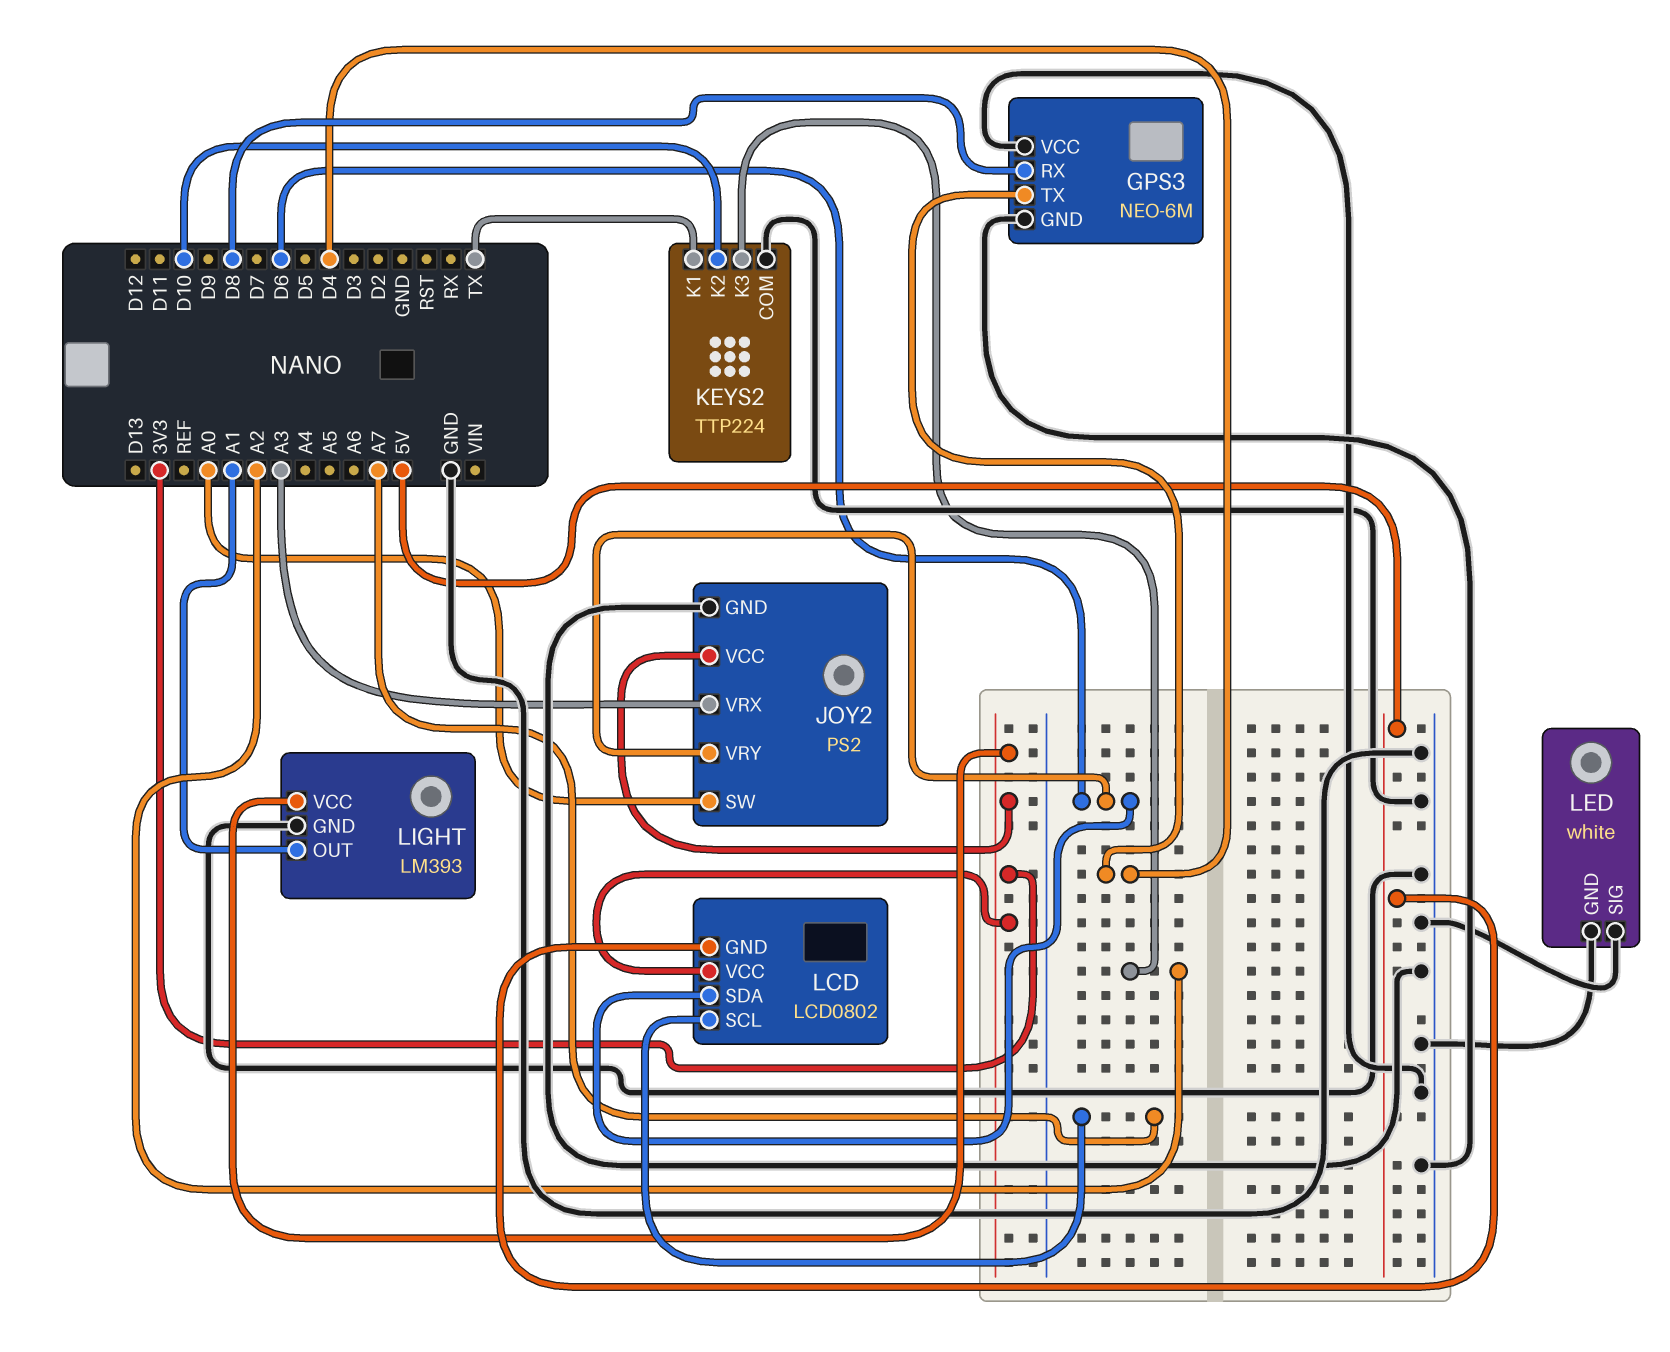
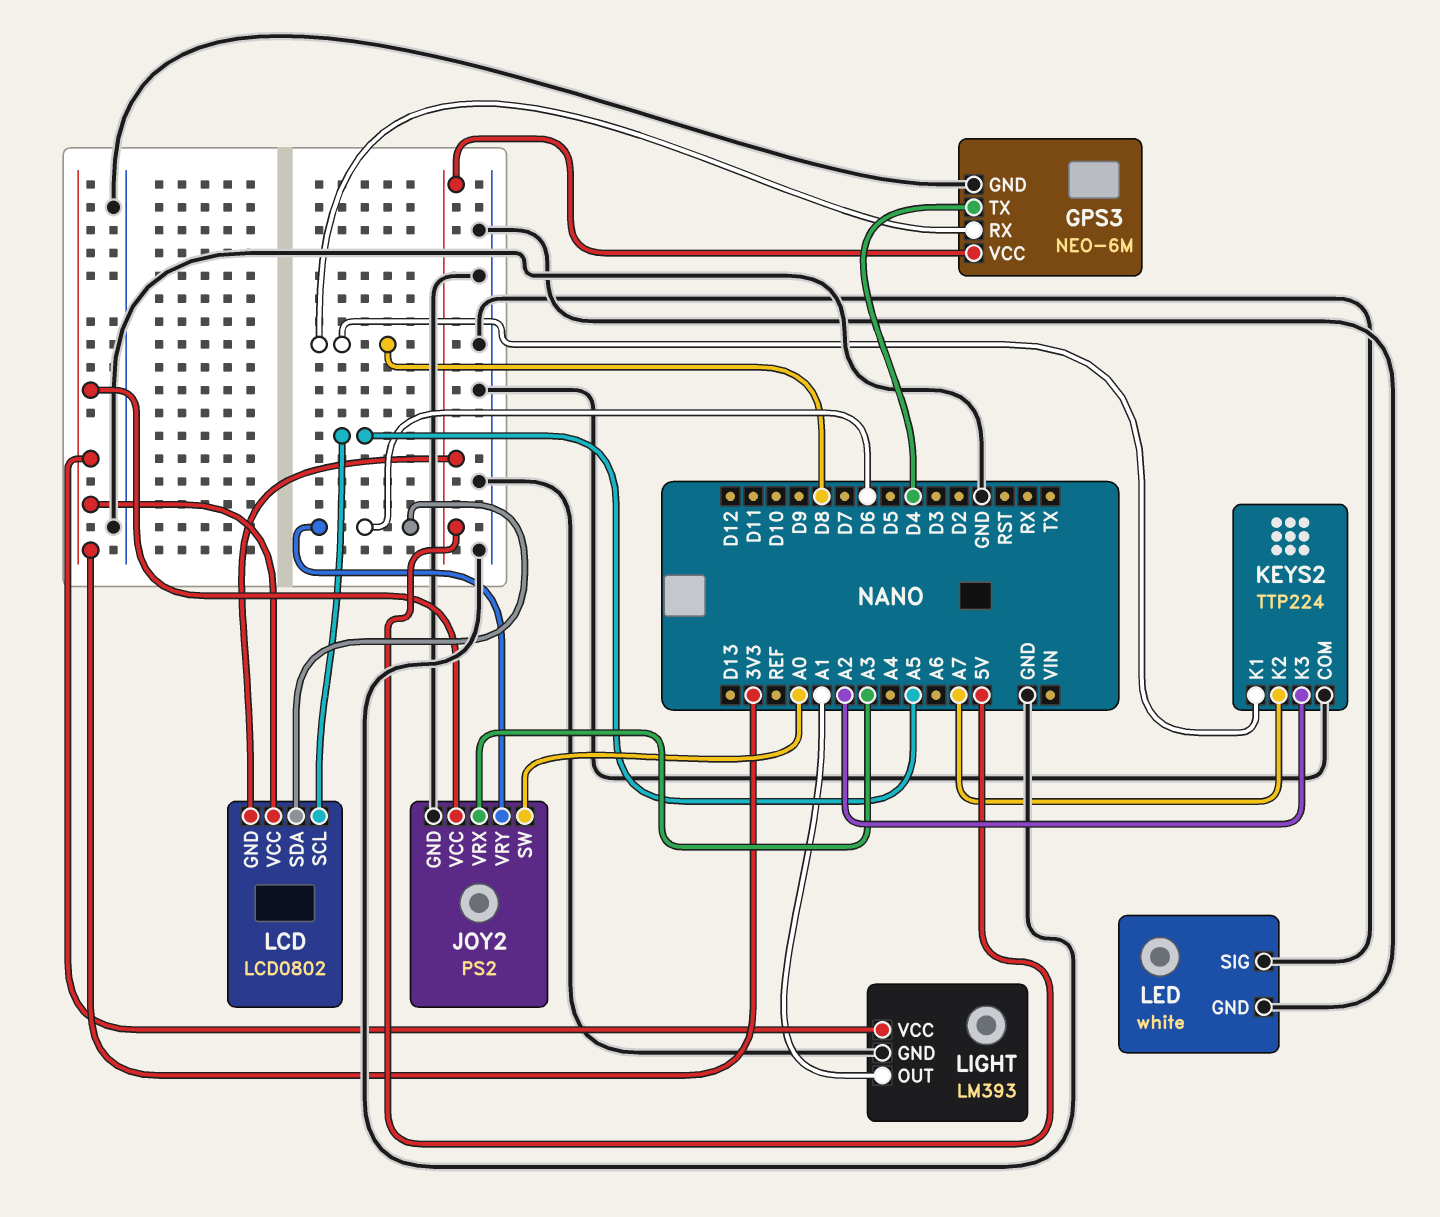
GPS3 pin VCC: GND -> 5V
KEYS2 pin K1: TX -> D8
KEYS2 pin K2: D10 -> A7
LCD pin SCL: A7 -> A5

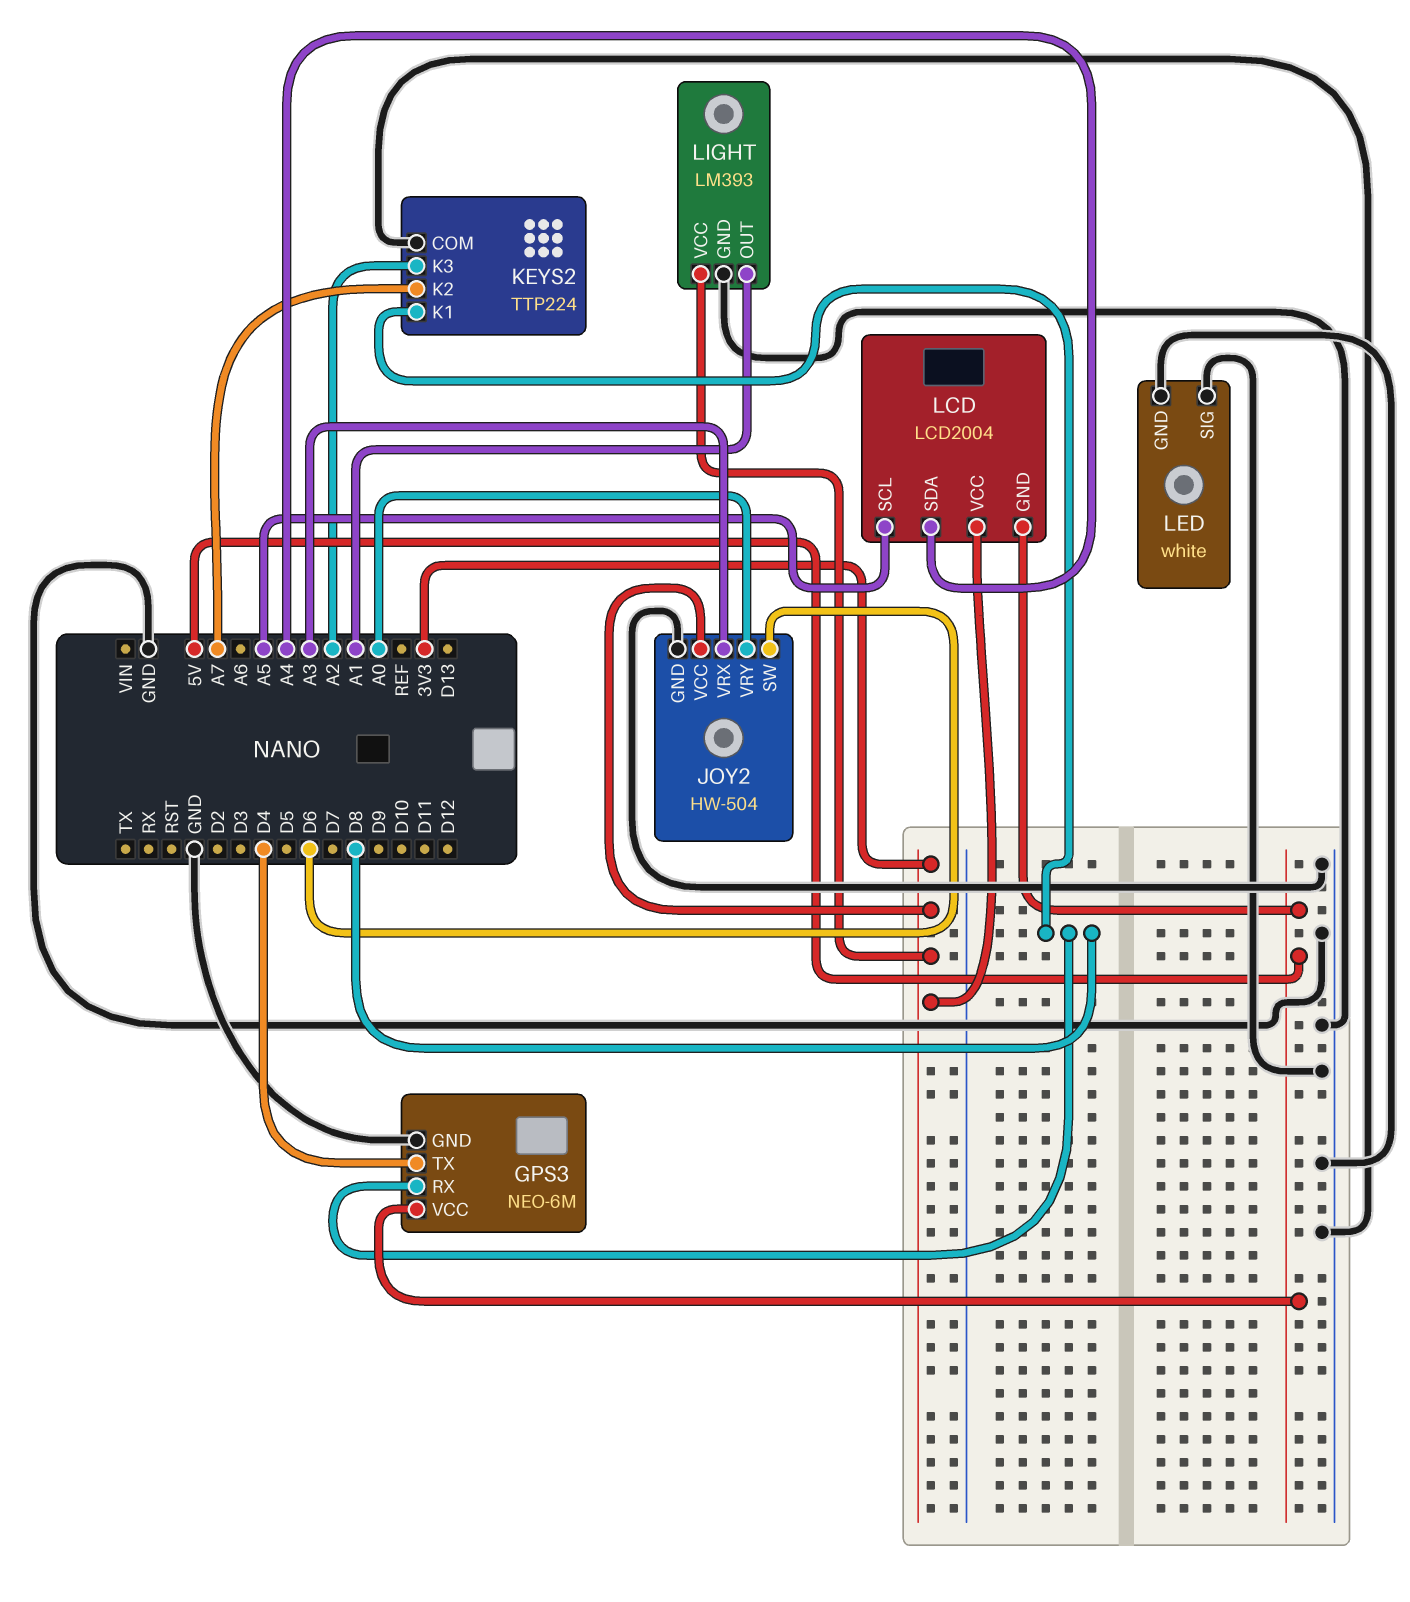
JOY2: PS2 -> HW-504
JOY2 pin SW: A0 -> D6
JOY2 pin VRY: D6 -> A0
LCD: LCD0802 -> LCD2004
LCD pin SDA: D6 -> A4

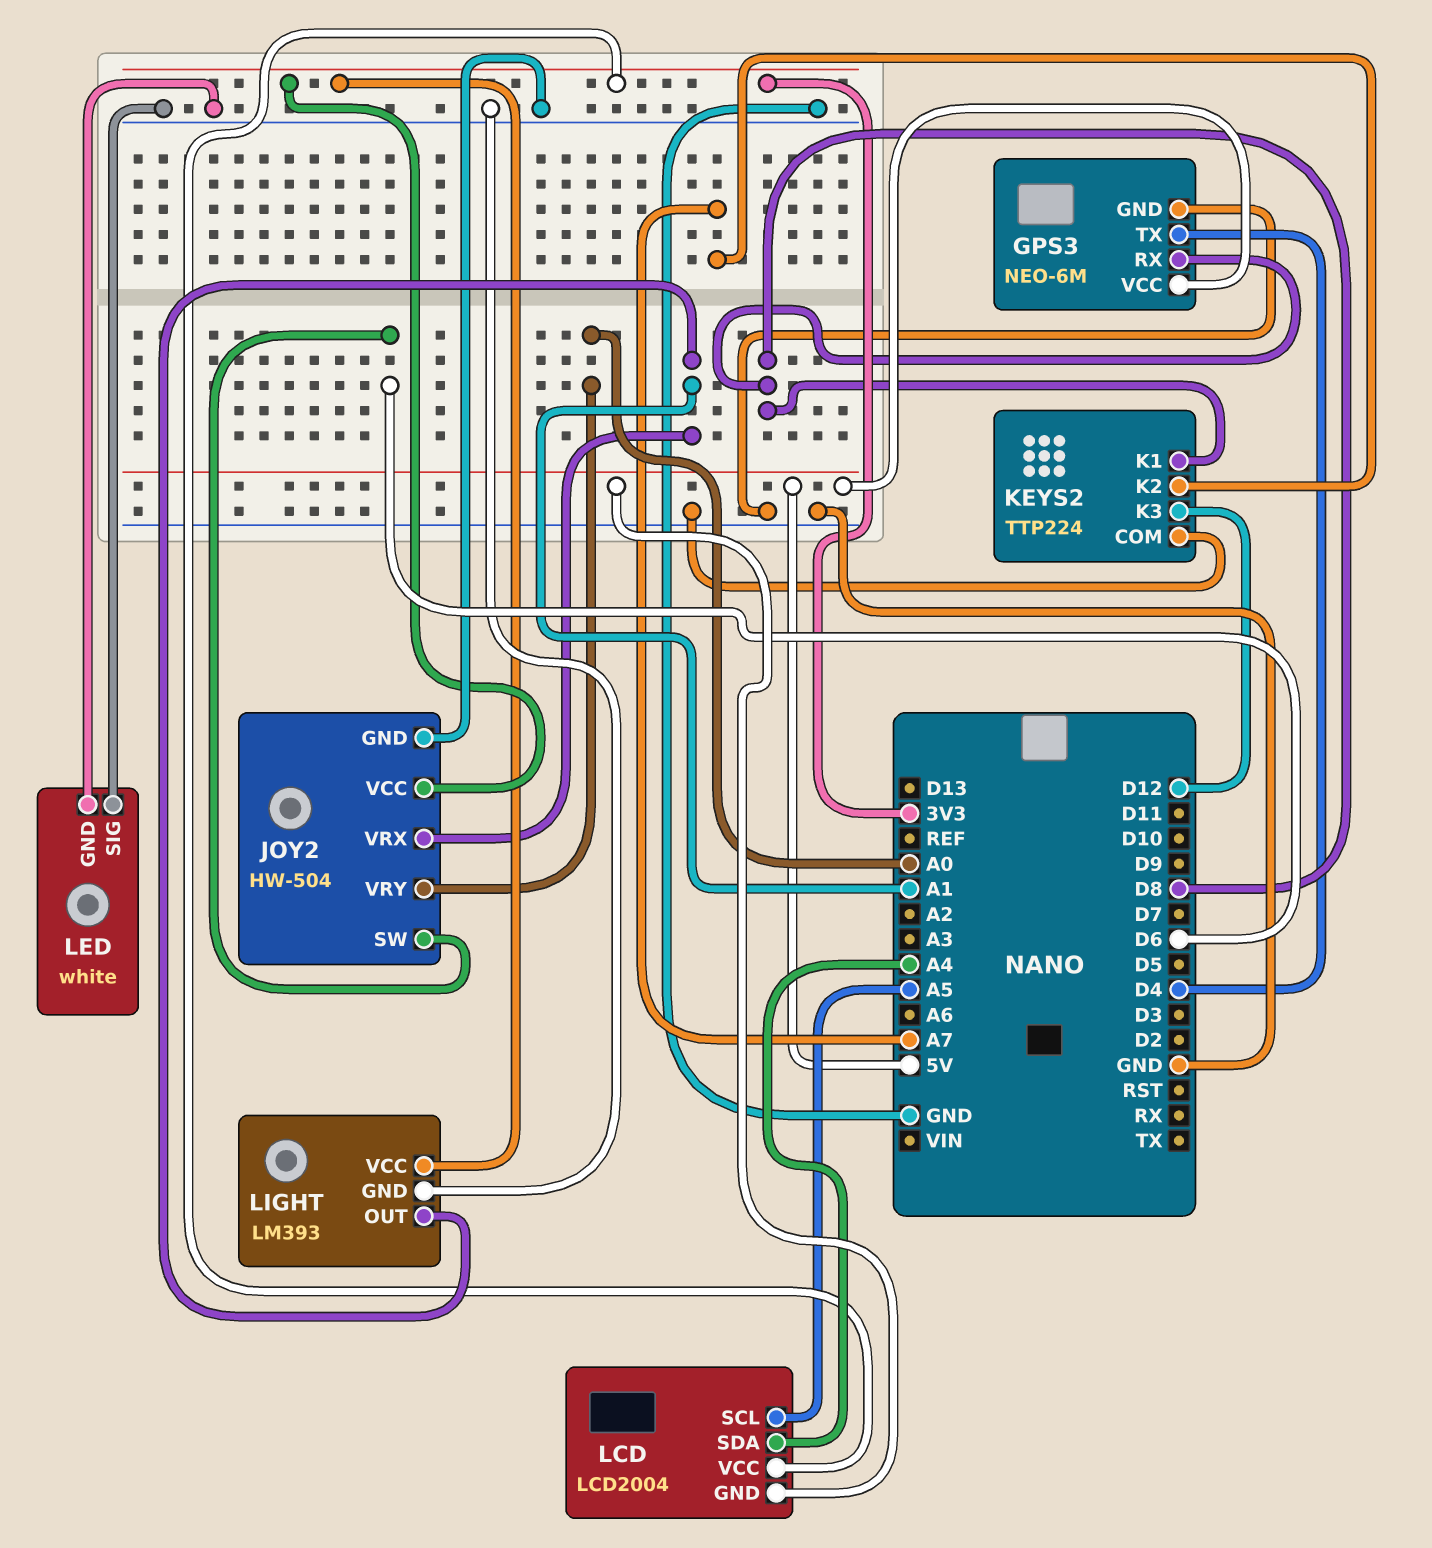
JOY2 pin VRX: A3 -> A1
KEYS2 pin K3: A2 -> D12

